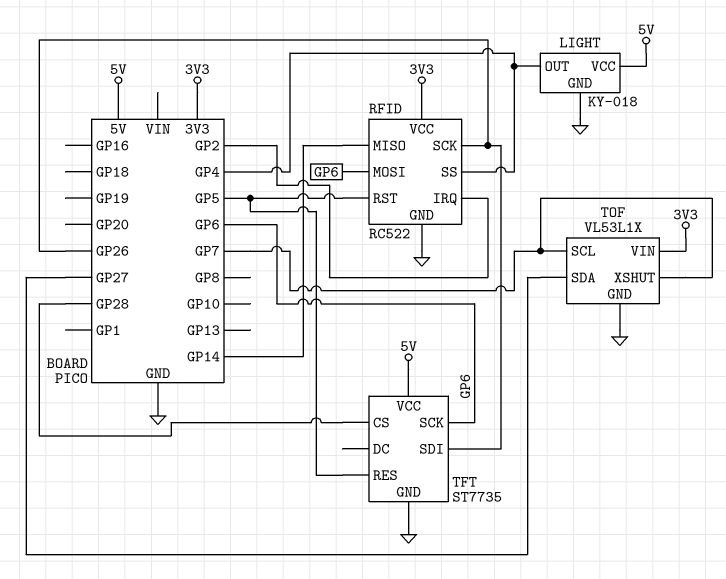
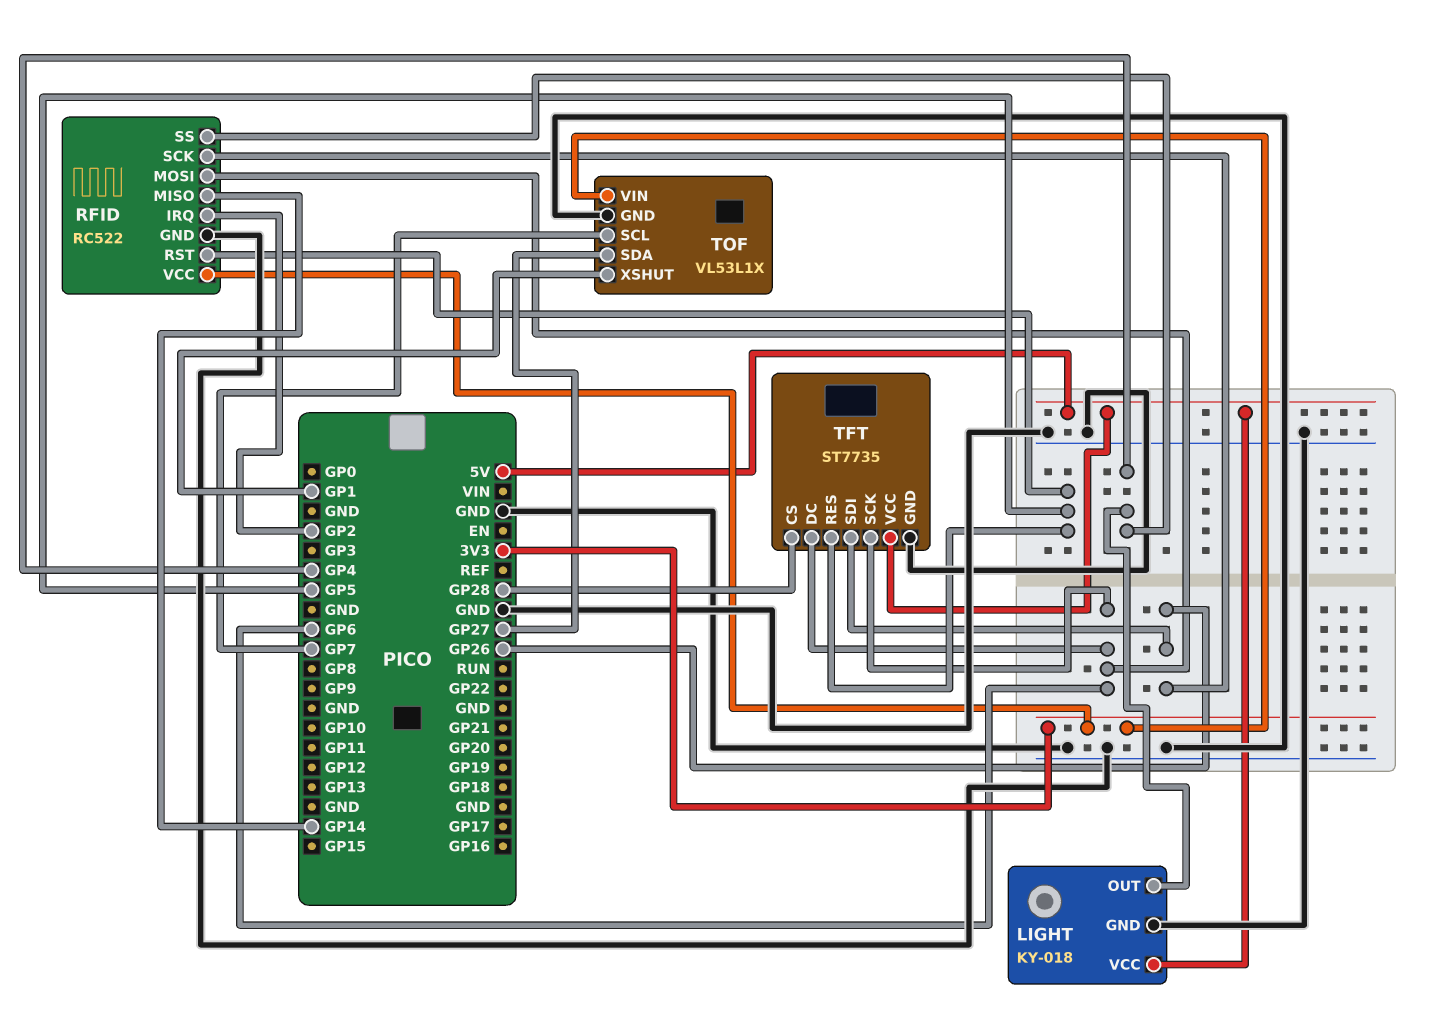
TFT pin DC: none -> GP6
TOF pin XSHUT: GP7 -> GP1

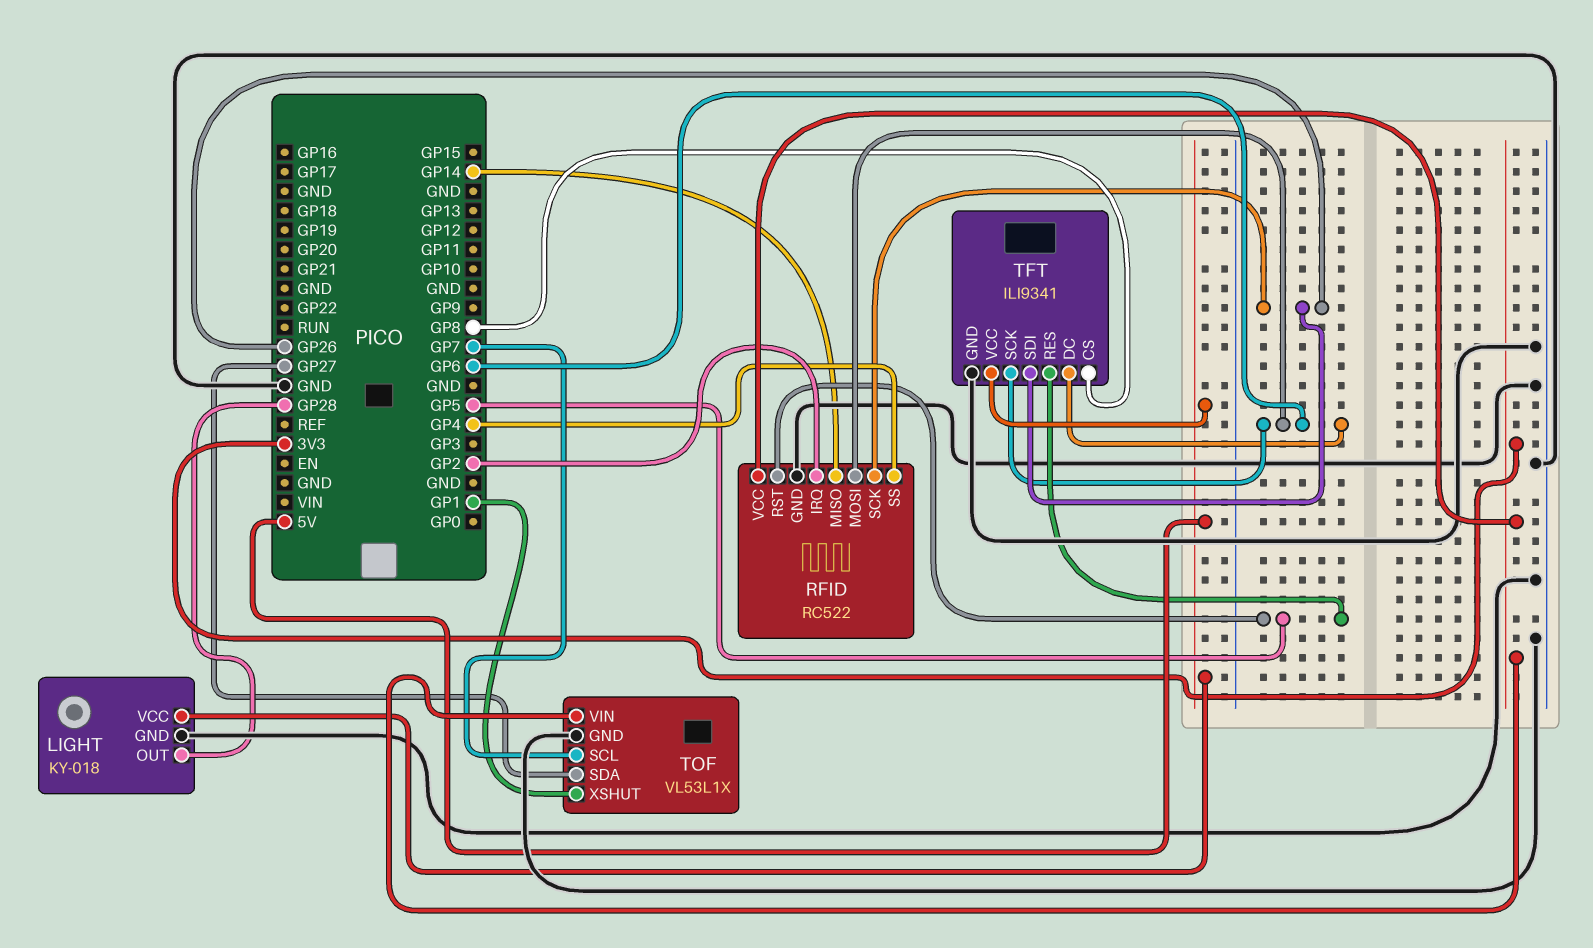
LIGHT pin OUT: GP4 -> GP28
TFT: ST7735 -> ILI9341
TFT pin CS: GP28 -> GP8

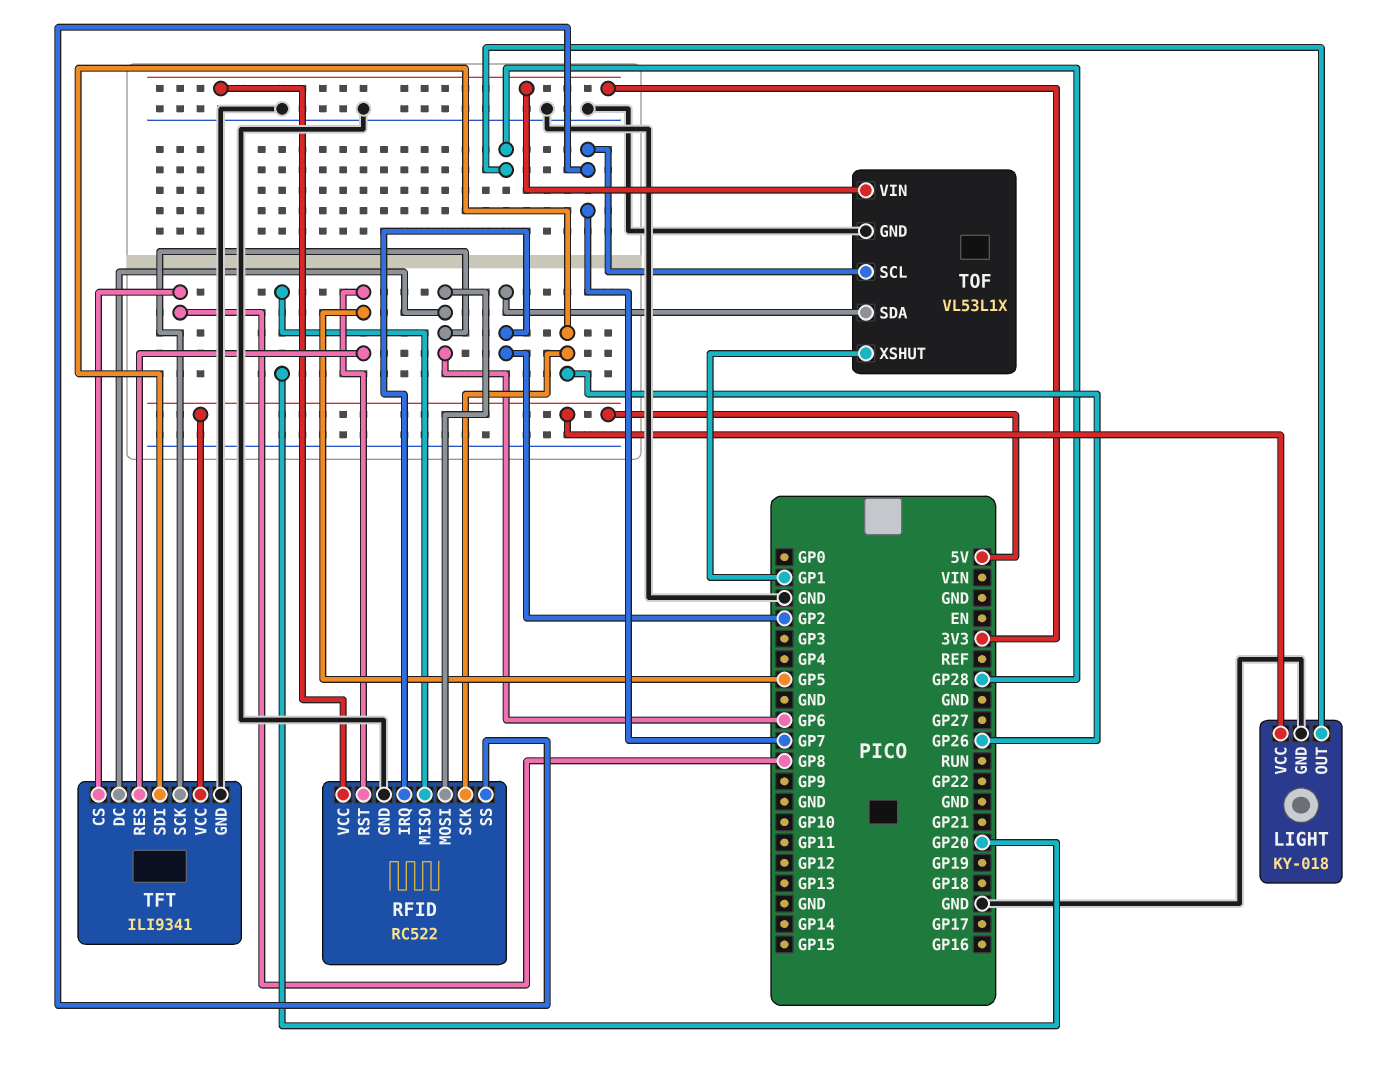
RFID pin MISO: GP14 -> GP20
RFID pin SS: GP4 -> GP7
TOF pin SDA: GP27 -> GP2

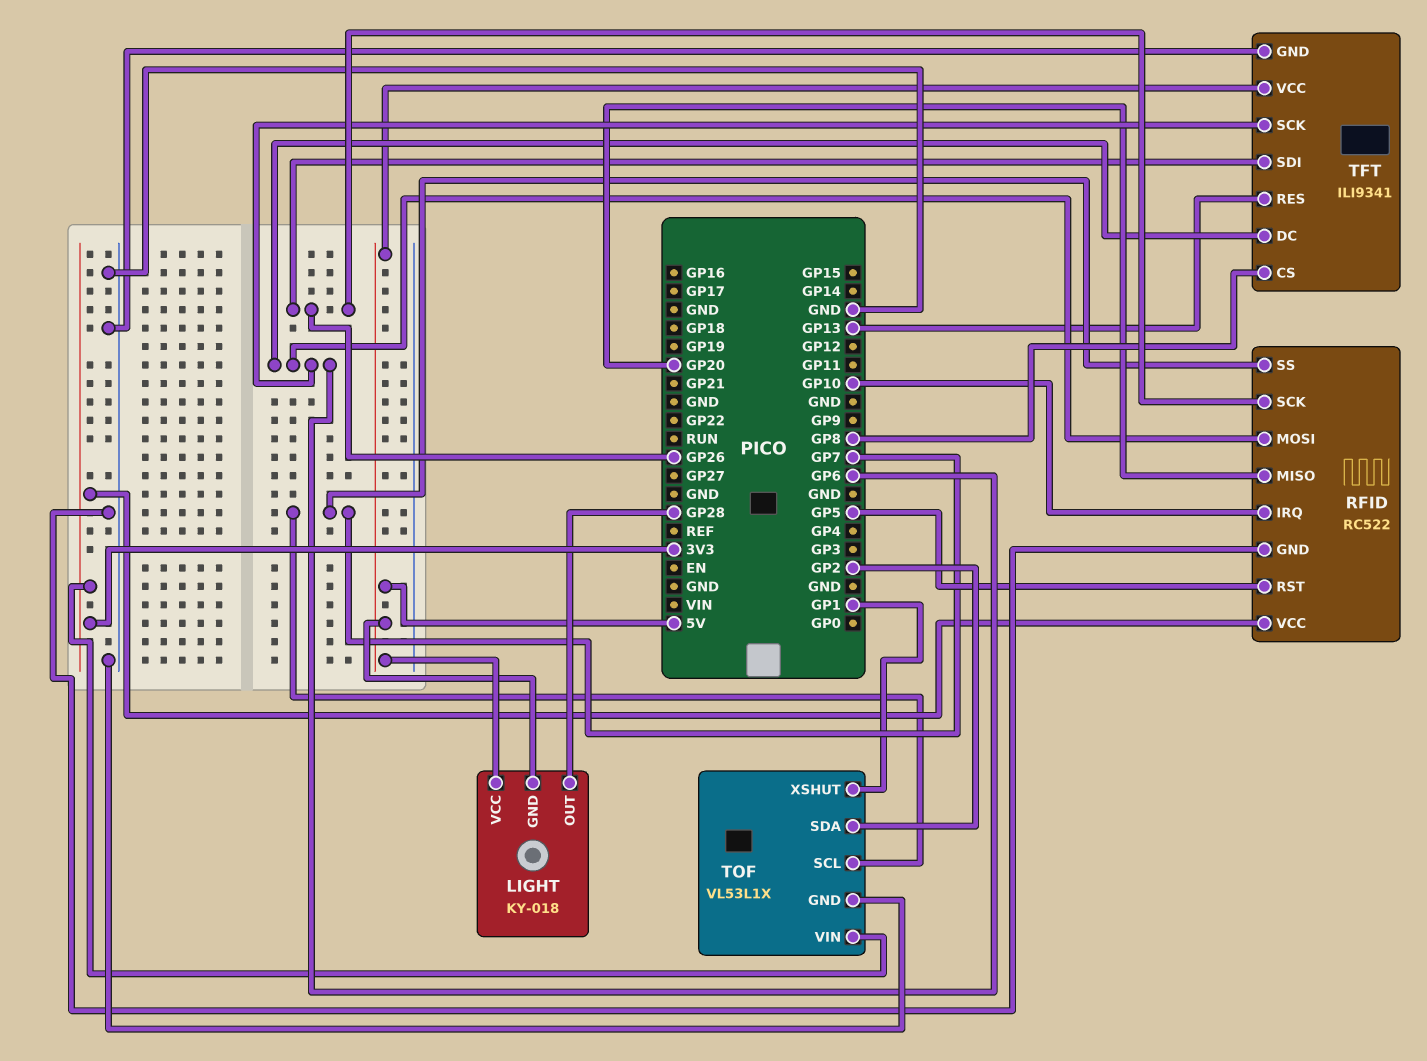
LIGHT pin GND: GND -> 5V
RFID pin IRQ: GP2 -> GP10
TFT pin RES: GP5 -> GP13

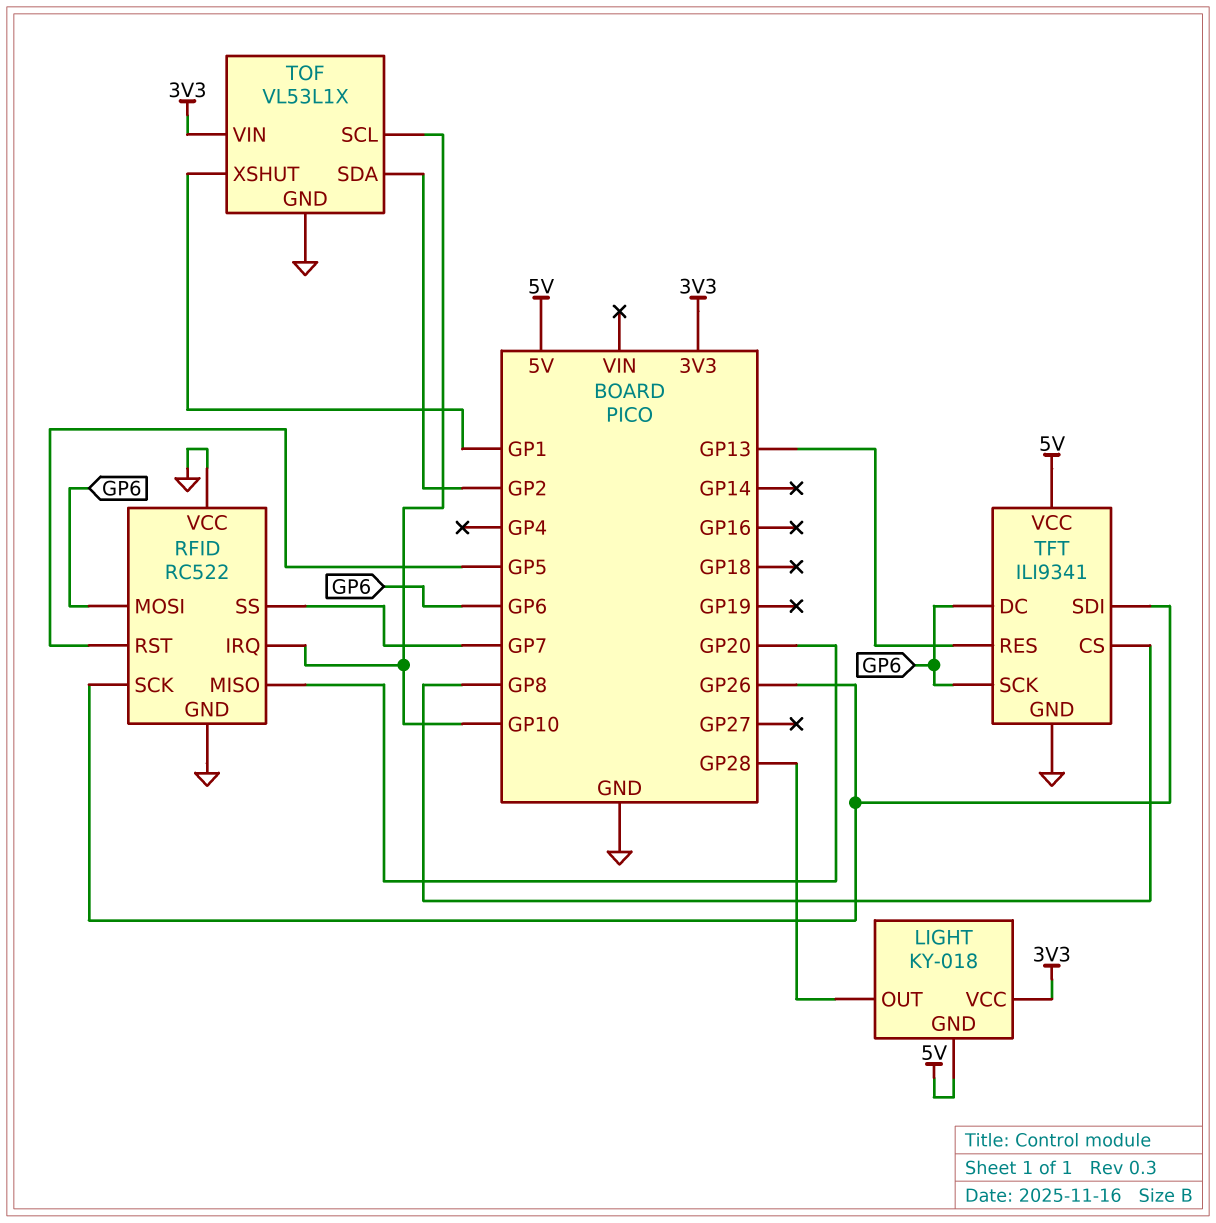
LIGHT pin VCC: 5V -> 3V3
RFID pin VCC: 3V3 -> GND
TOF pin SCL: GP7 -> GP10

